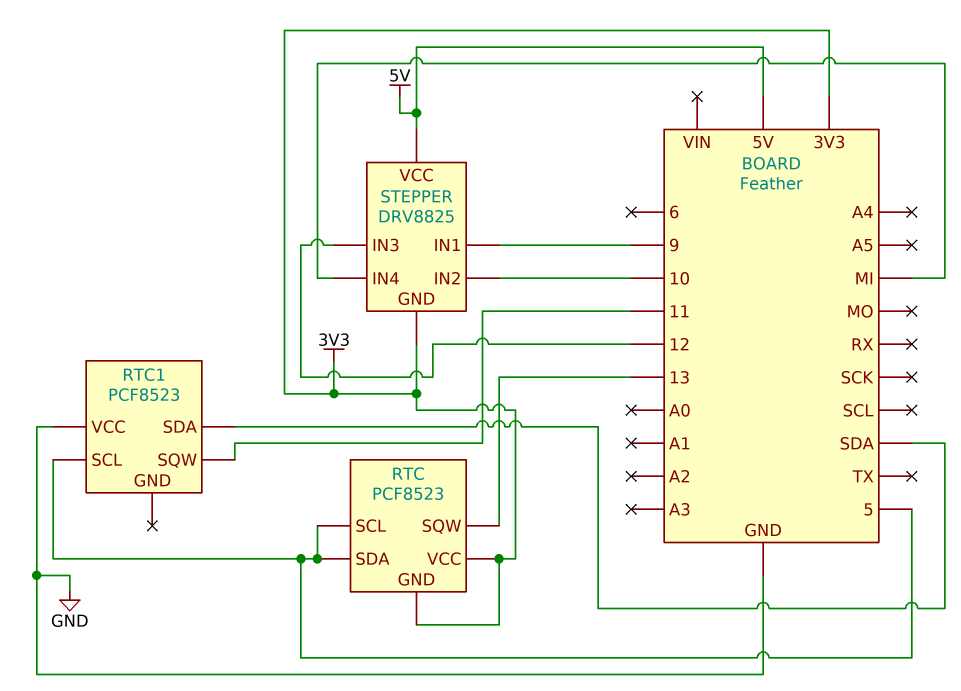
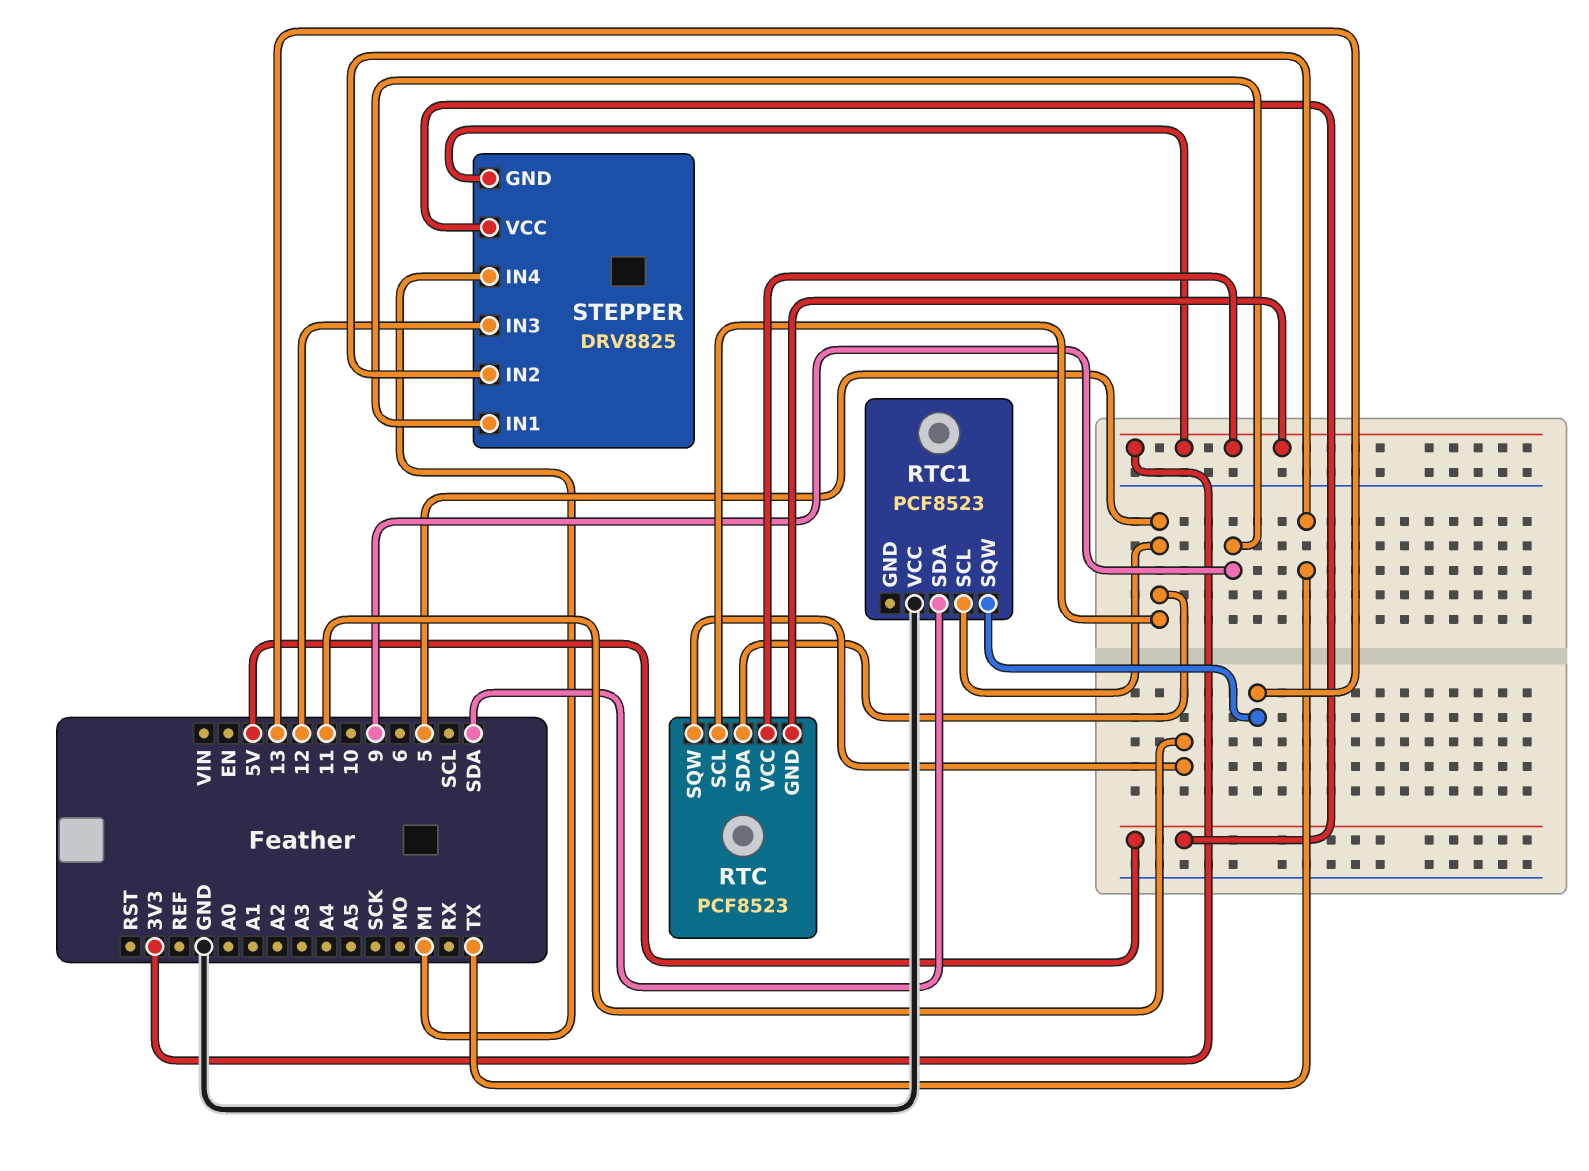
RTC pin SQW: 13 -> 11
RTC1 pin SQW: 11 -> 13
STEPPER pin IN2: 10 -> TX

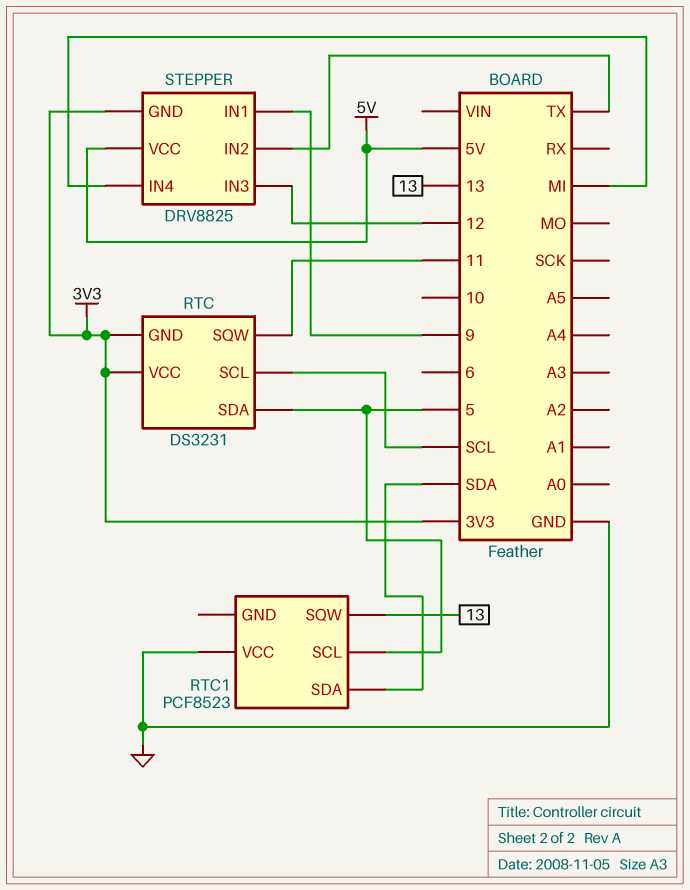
RTC: PCF8523 -> DS3231
RTC pin SCL: 5 -> SCL

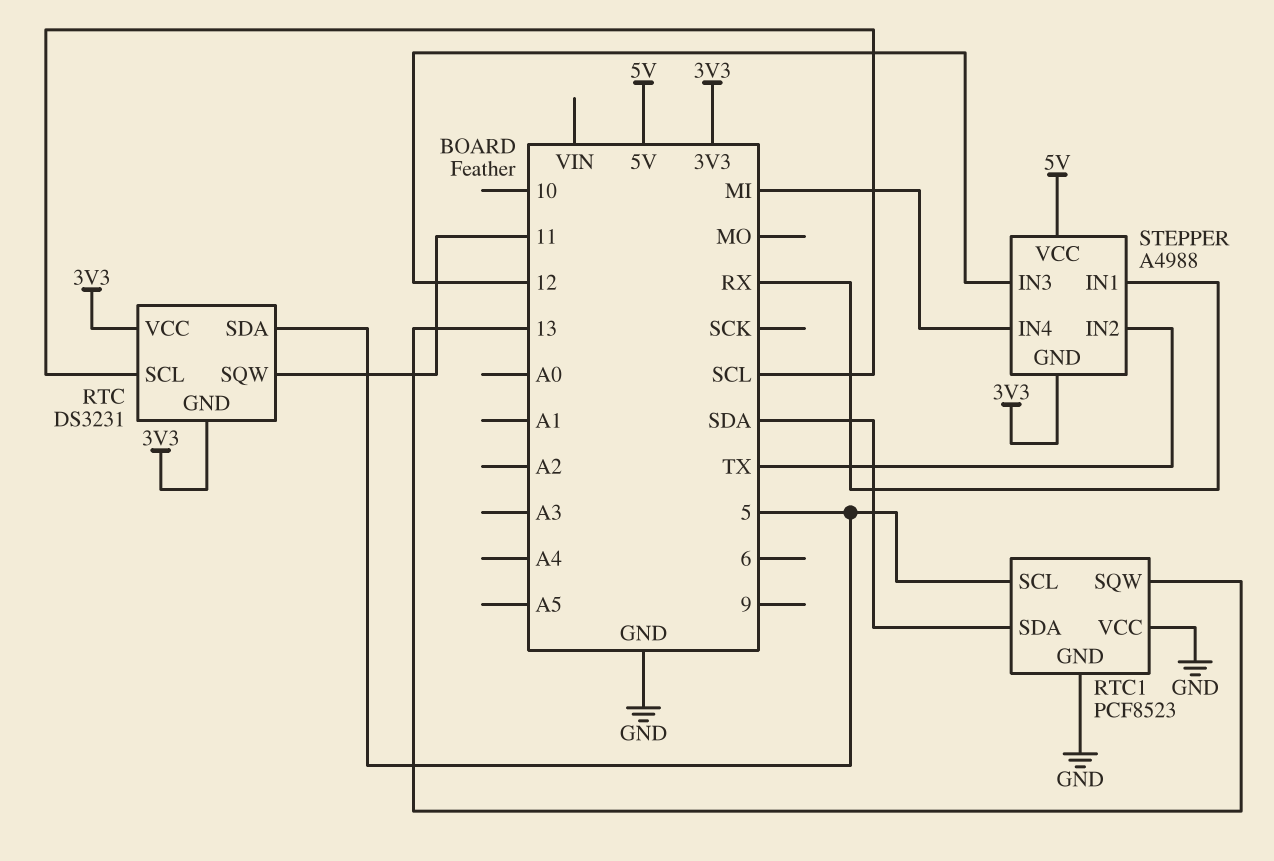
RTC1 pin GND: none -> GND
STEPPER: DRV8825 -> A4988
STEPPER pin IN1: 9 -> RX

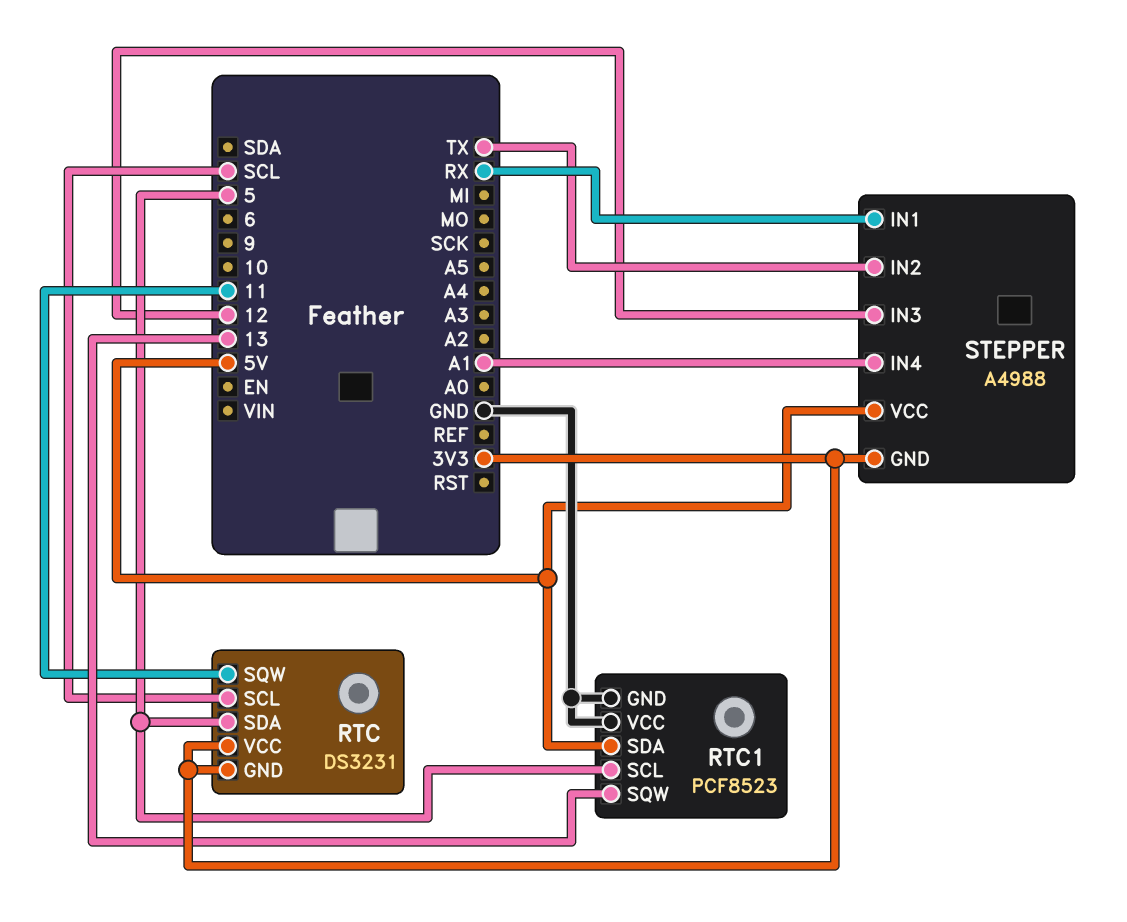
RTC1 pin SDA: SDA -> 5V
STEPPER pin IN4: MI -> A1

